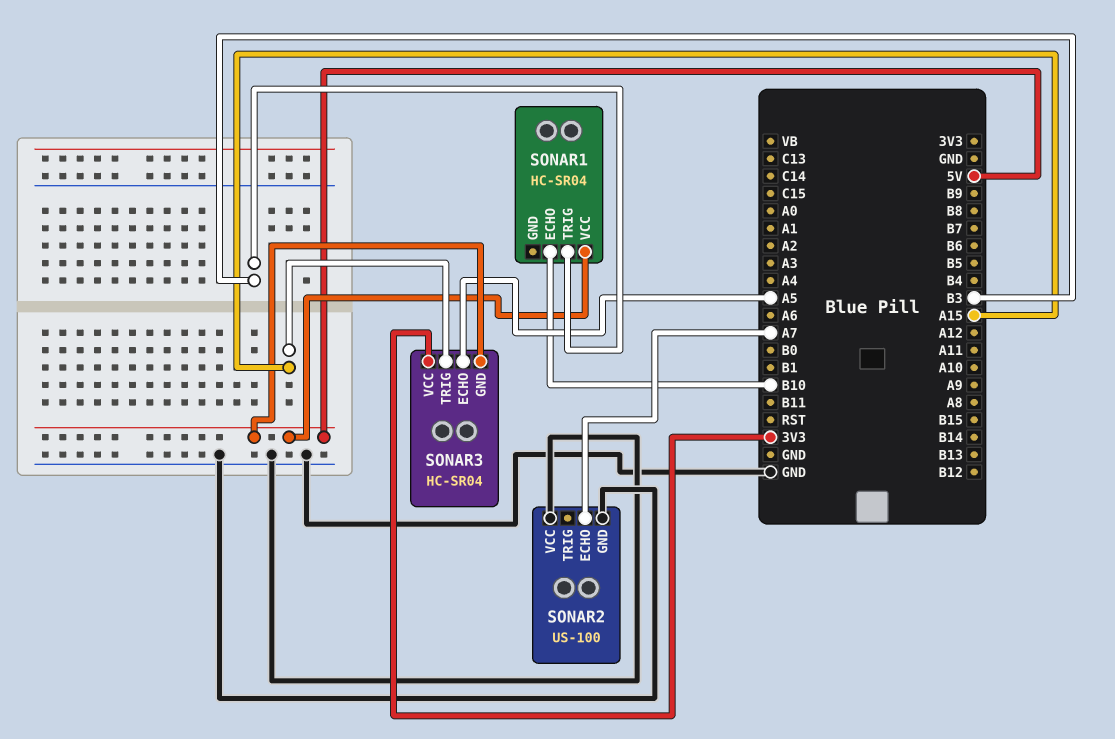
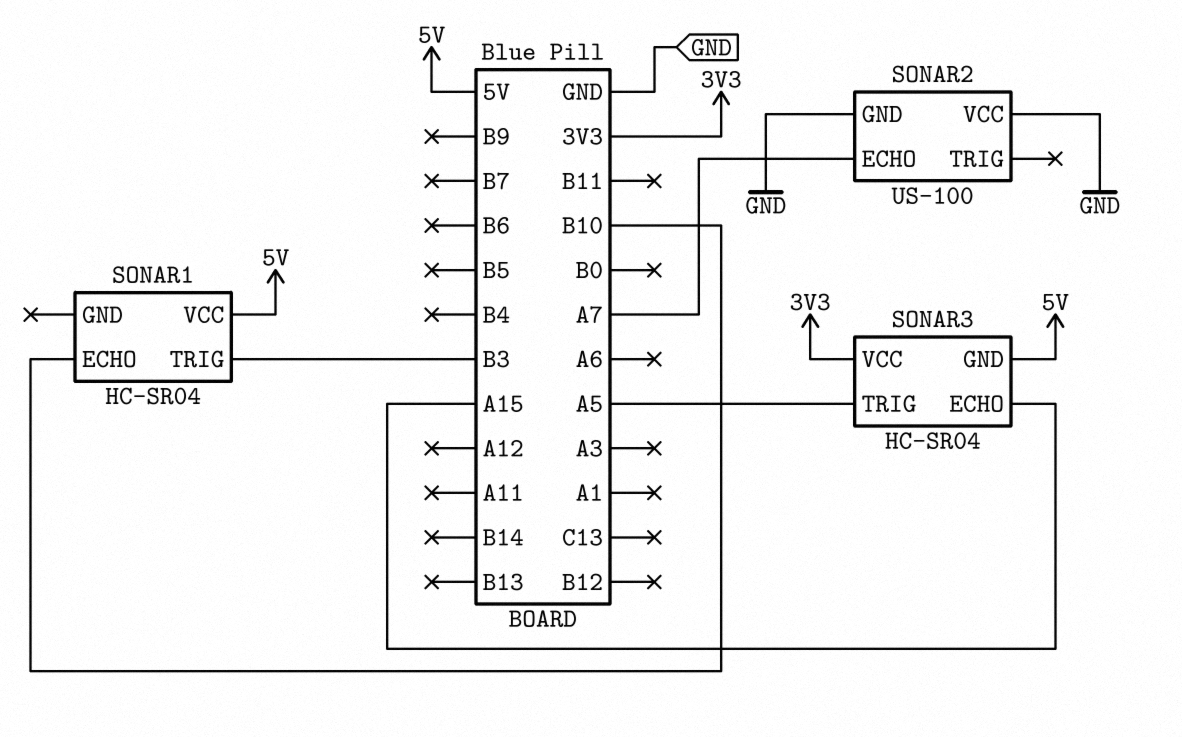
SONAR3 pin ECHO: A5 -> A15
SONAR3 pin TRIG: A15 -> A5

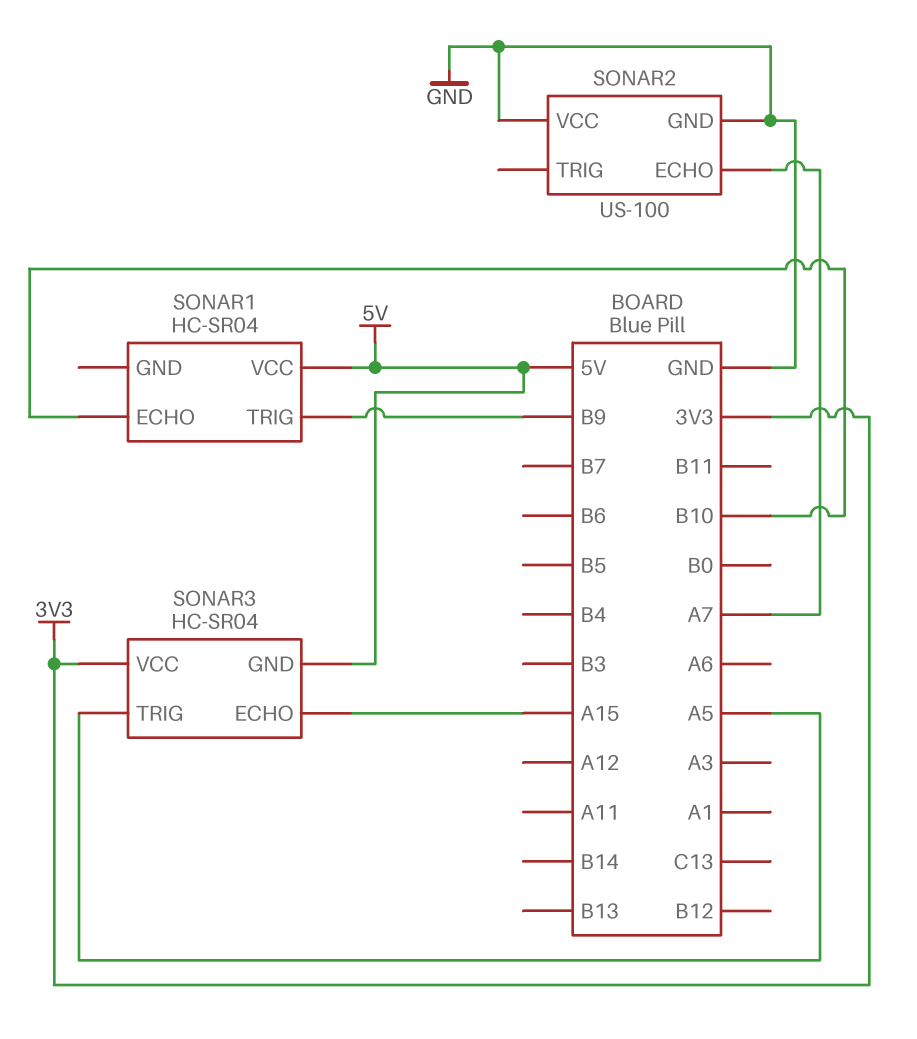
SONAR1 pin TRIG: B3 -> B9

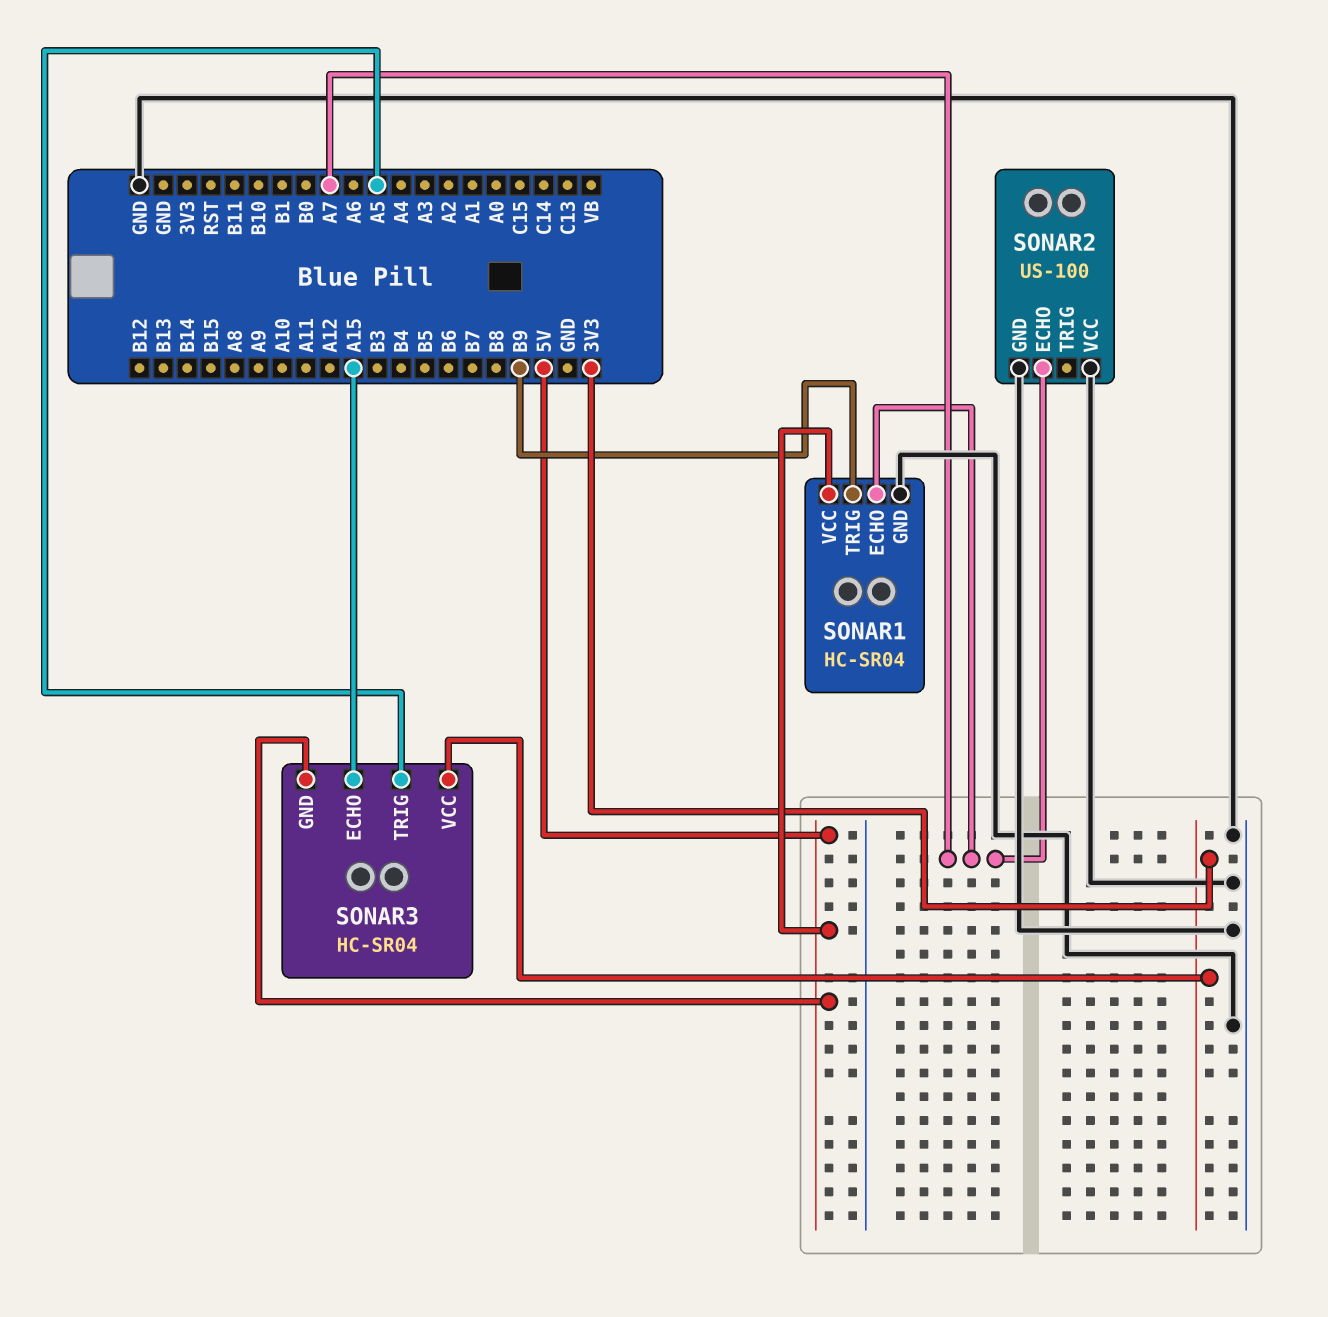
SONAR1 pin ECHO: B10 -> A7
SONAR1 pin GND: none -> GND

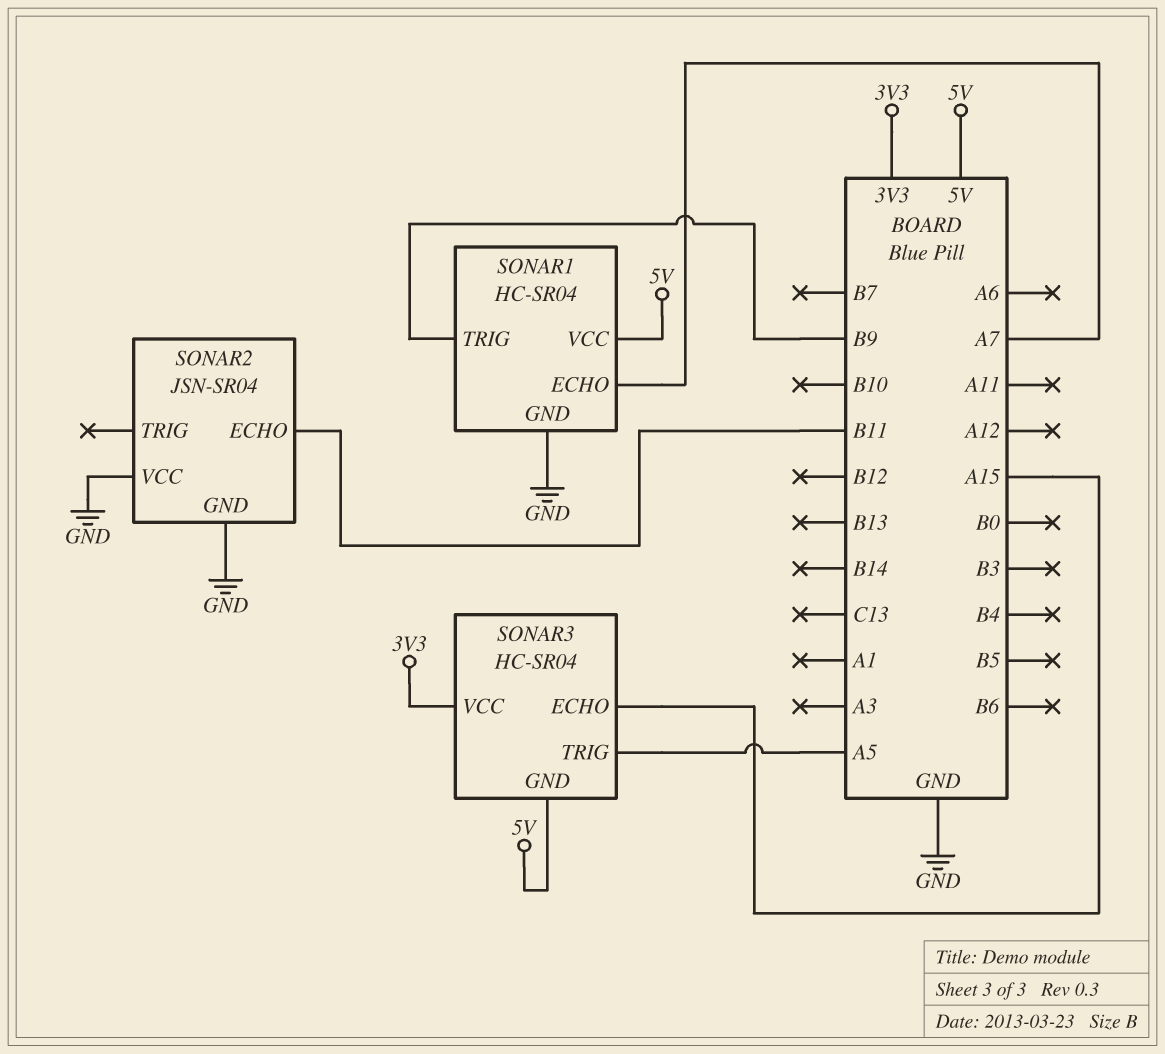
SONAR2: US-100 -> JSN-SR04
SONAR2 pin ECHO: A7 -> B11

